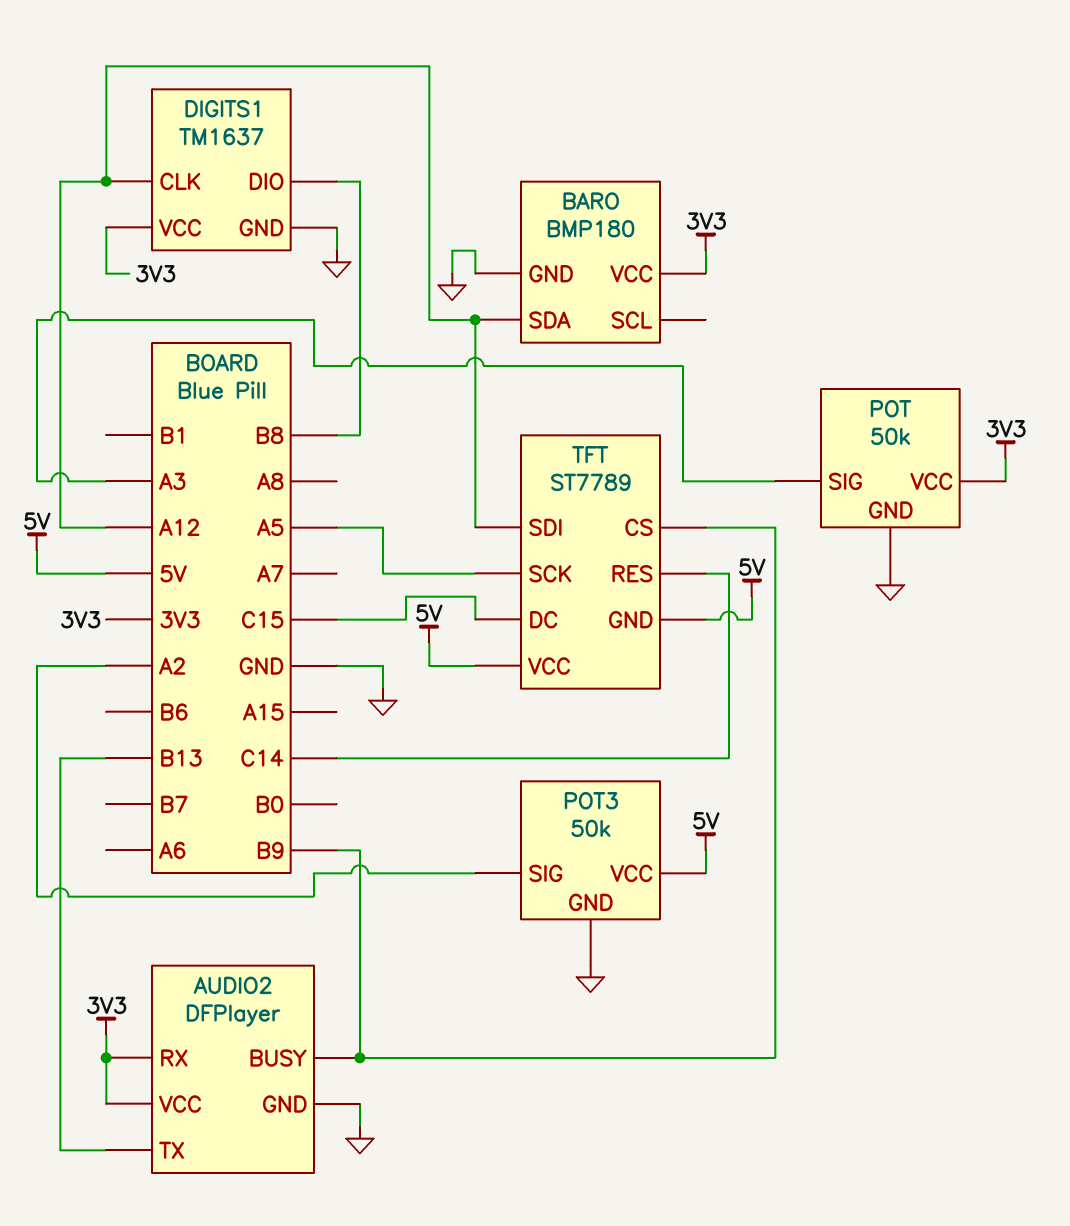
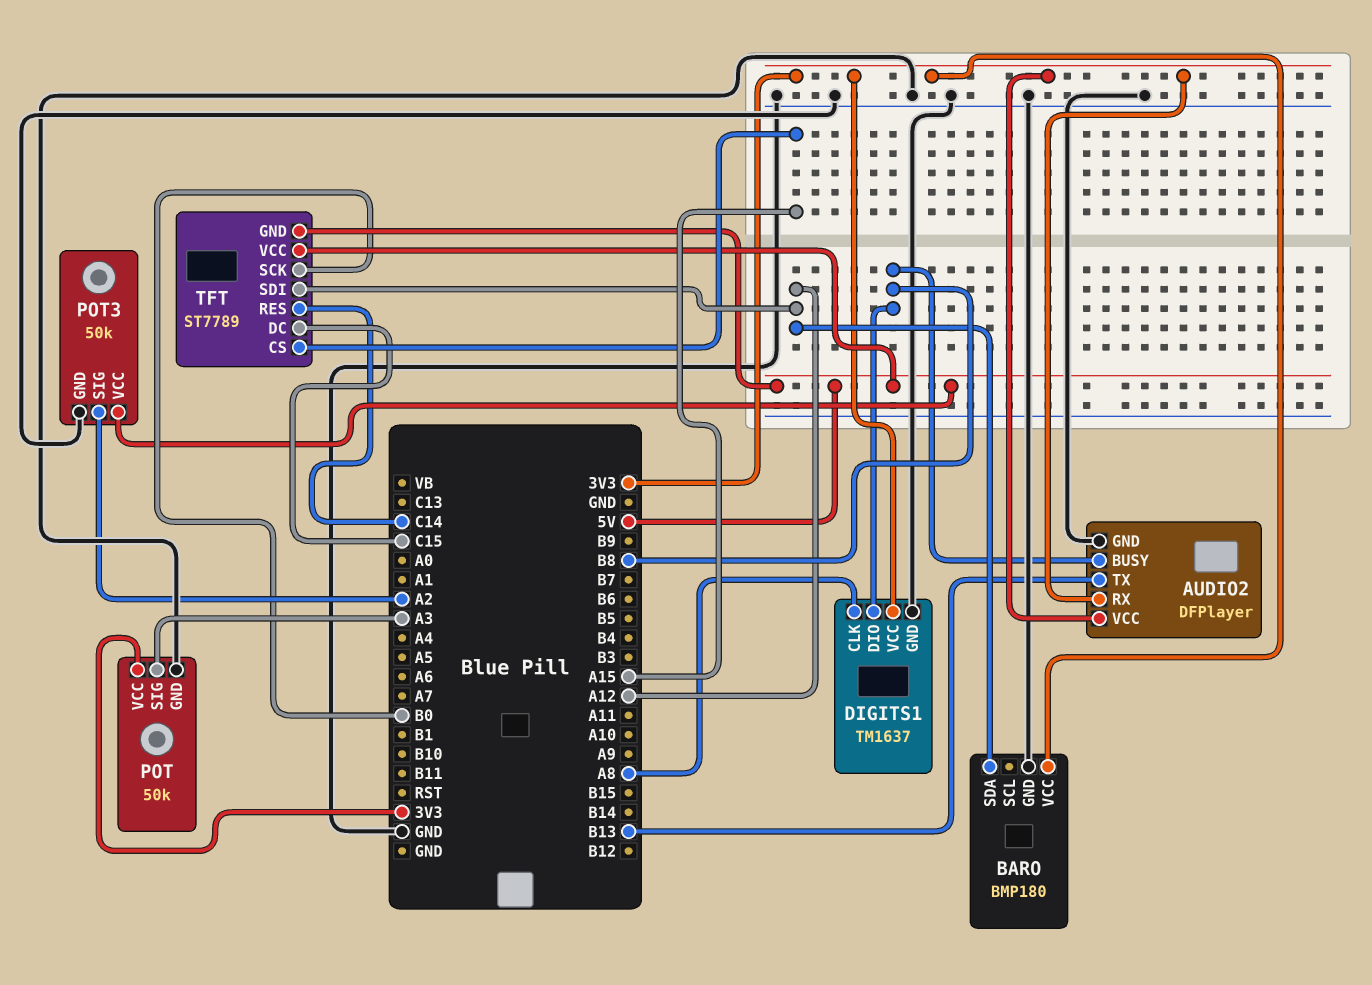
AUDIO2 pin BUSY: B9 -> B8
DIGITS1 pin CLK: A12 -> A8
TFT pin CS: B9 -> A15
TFT pin SCK: A5 -> B0

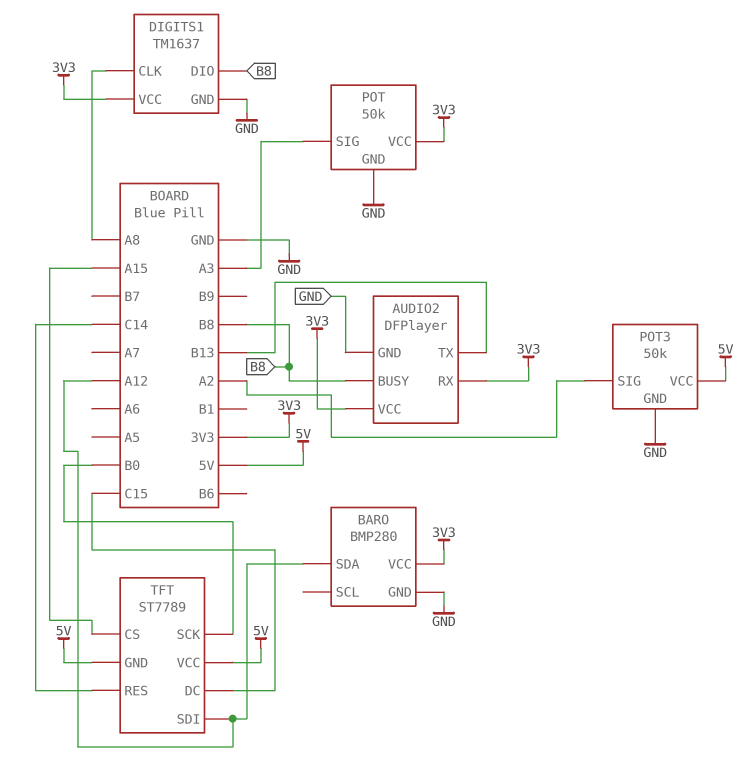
BARO: BMP180 -> BMP280

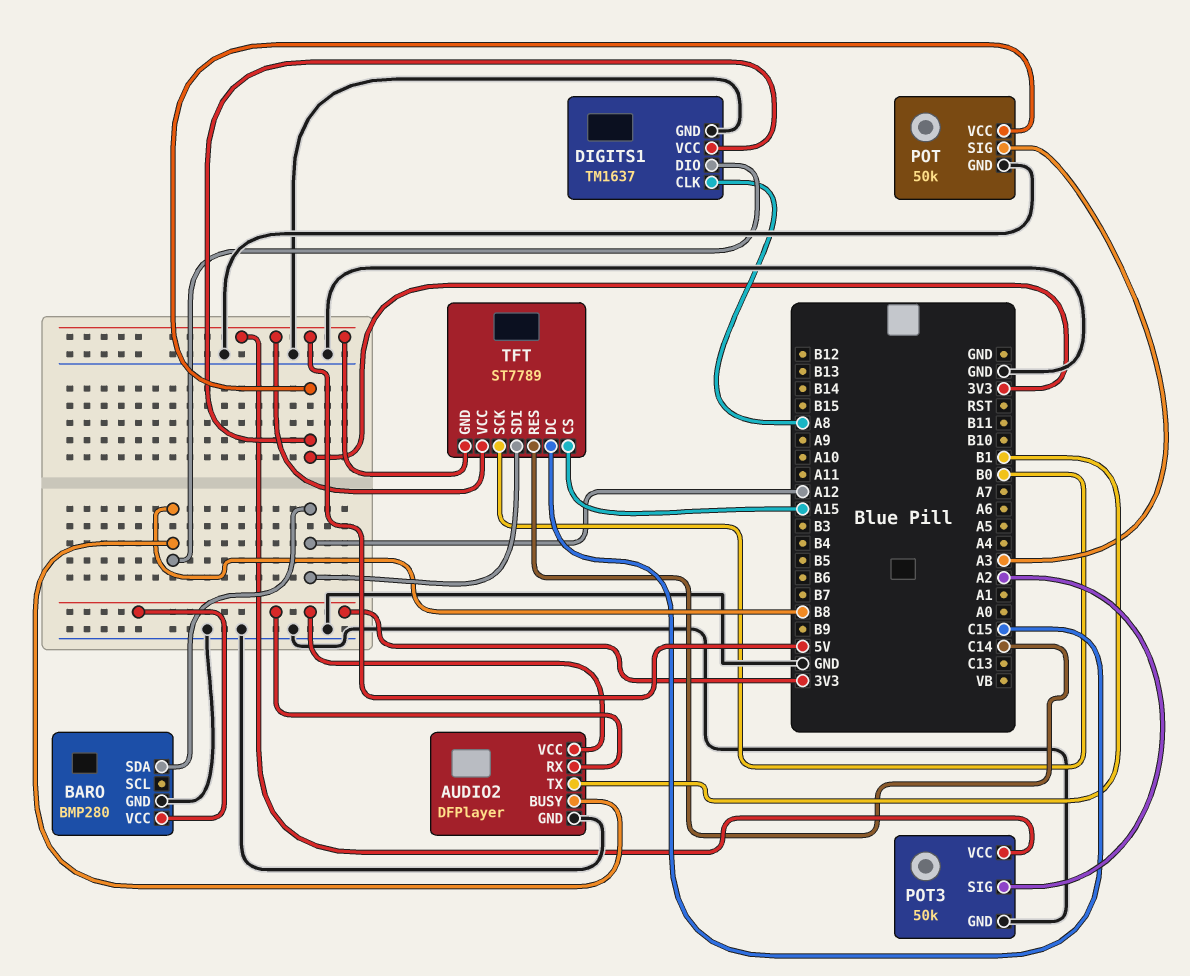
AUDIO2 pin TX: B13 -> B1

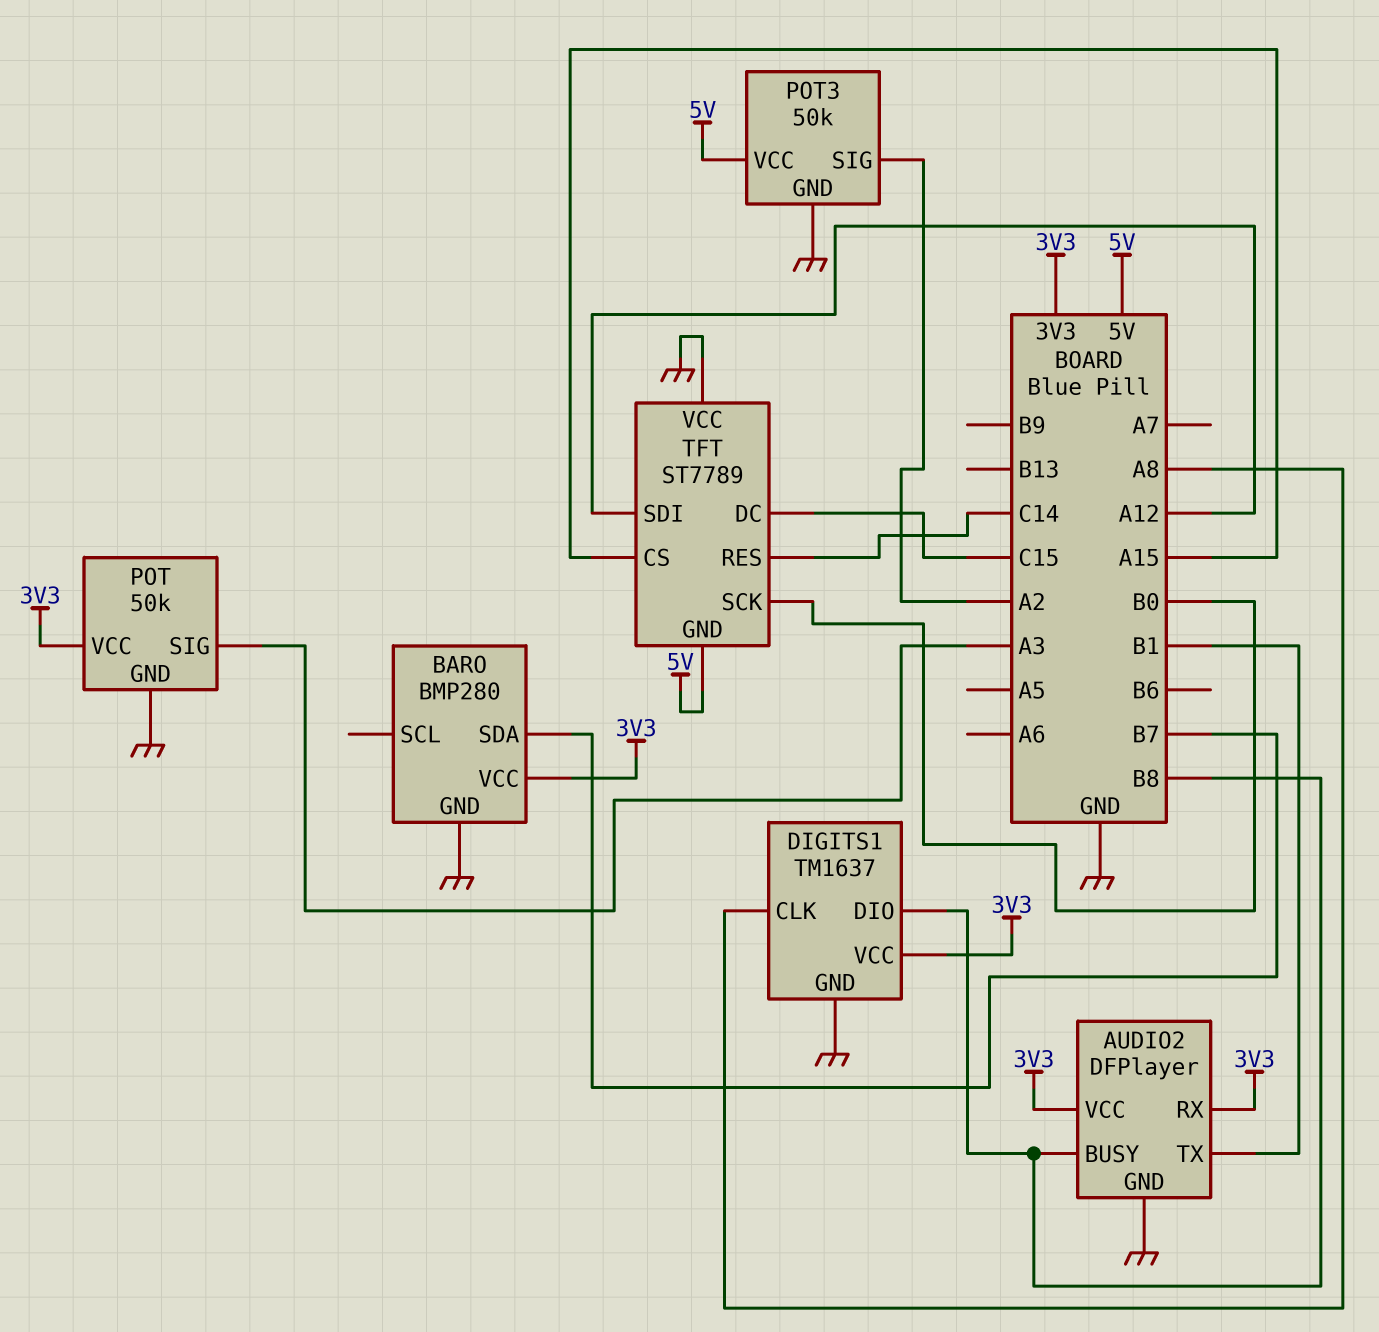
BARO pin SDA: A12 -> B7
TFT pin VCC: 5V -> GND

